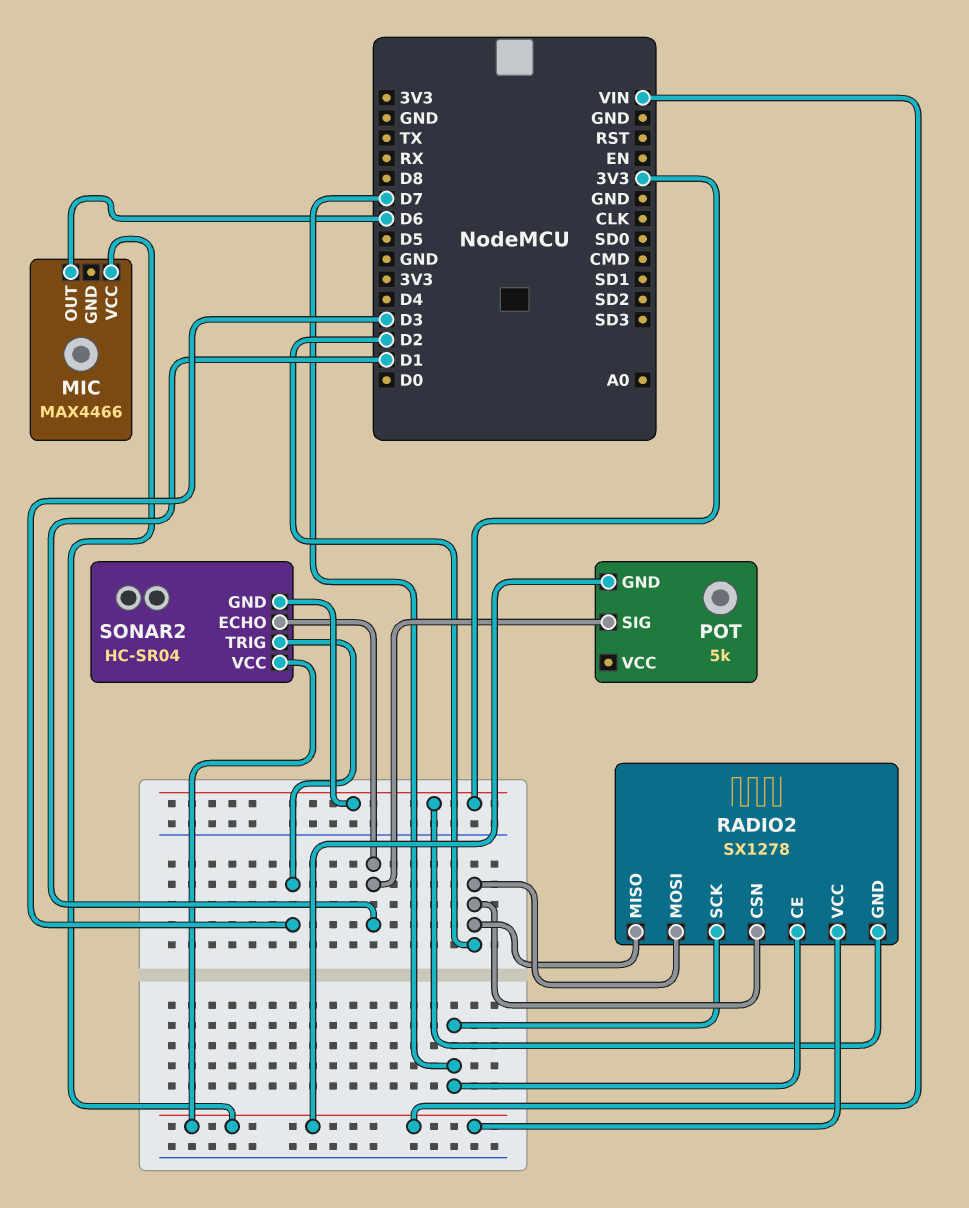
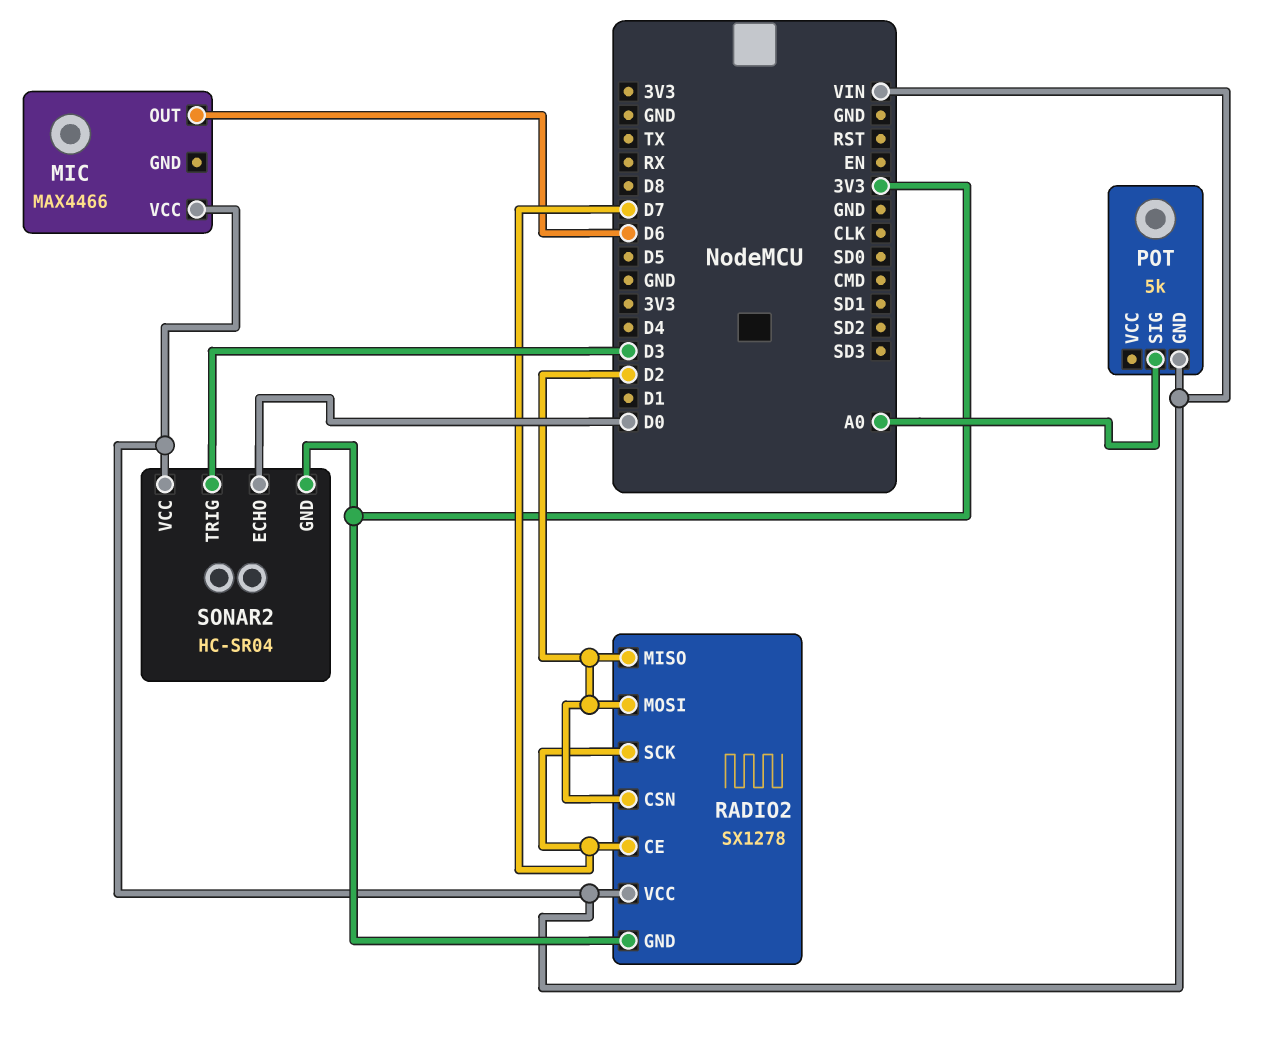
POT pin SIG: D1 -> A0
SONAR2 pin ECHO: D1 -> D0

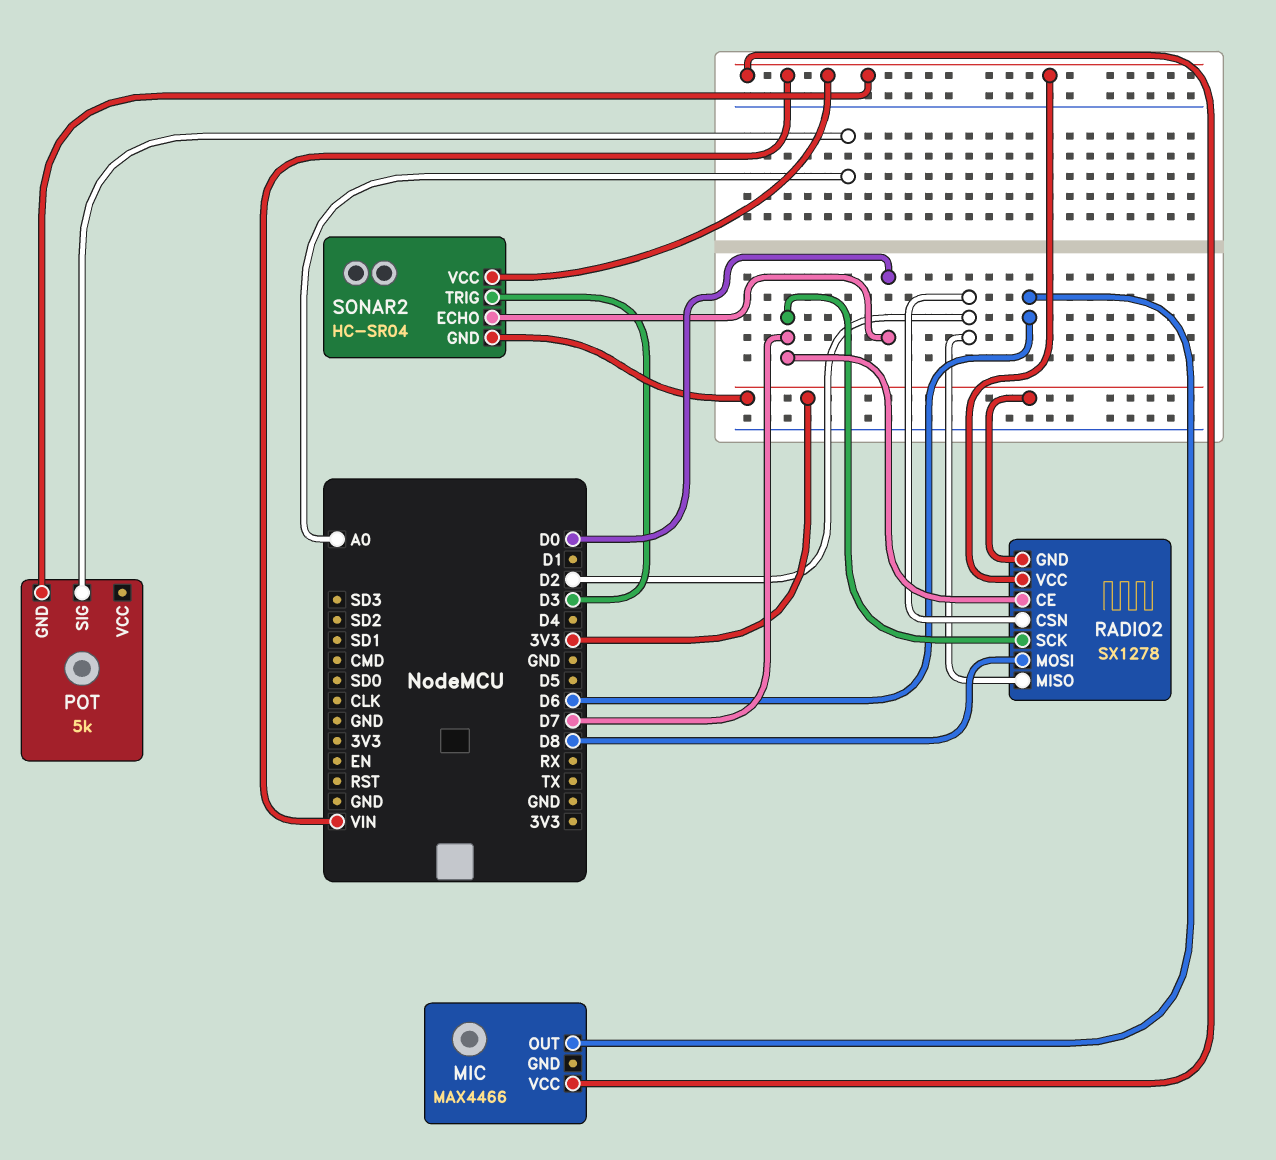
RADIO2 pin MOSI: D2 -> D8

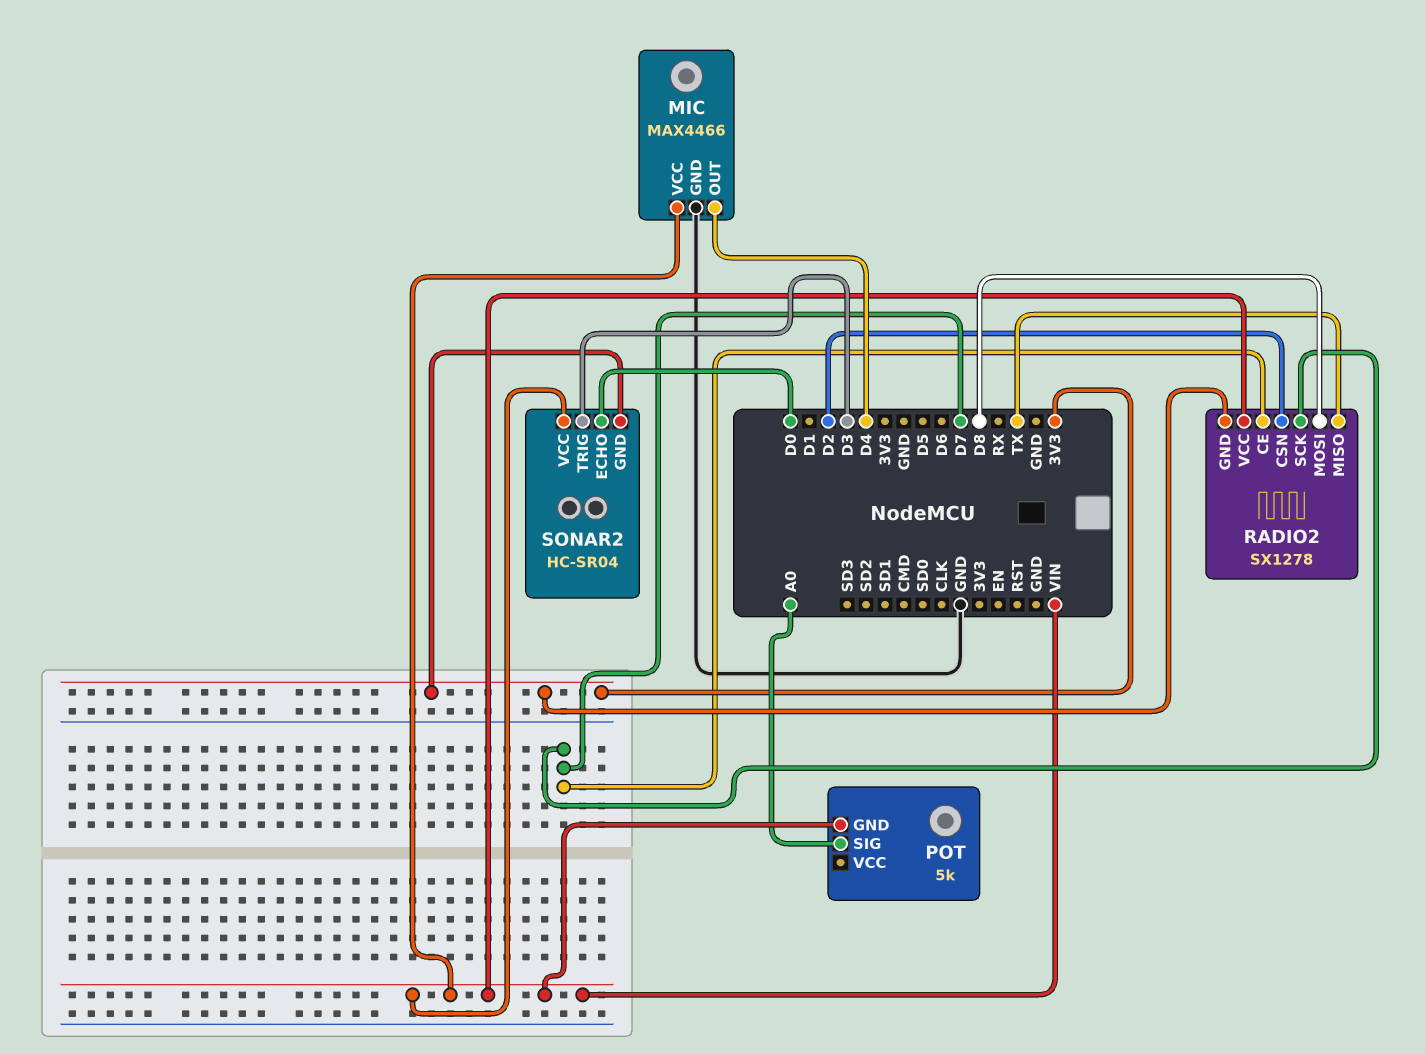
MIC pin GND: none -> GND
MIC pin OUT: D6 -> D4
RADIO2 pin MISO: D2 -> TX

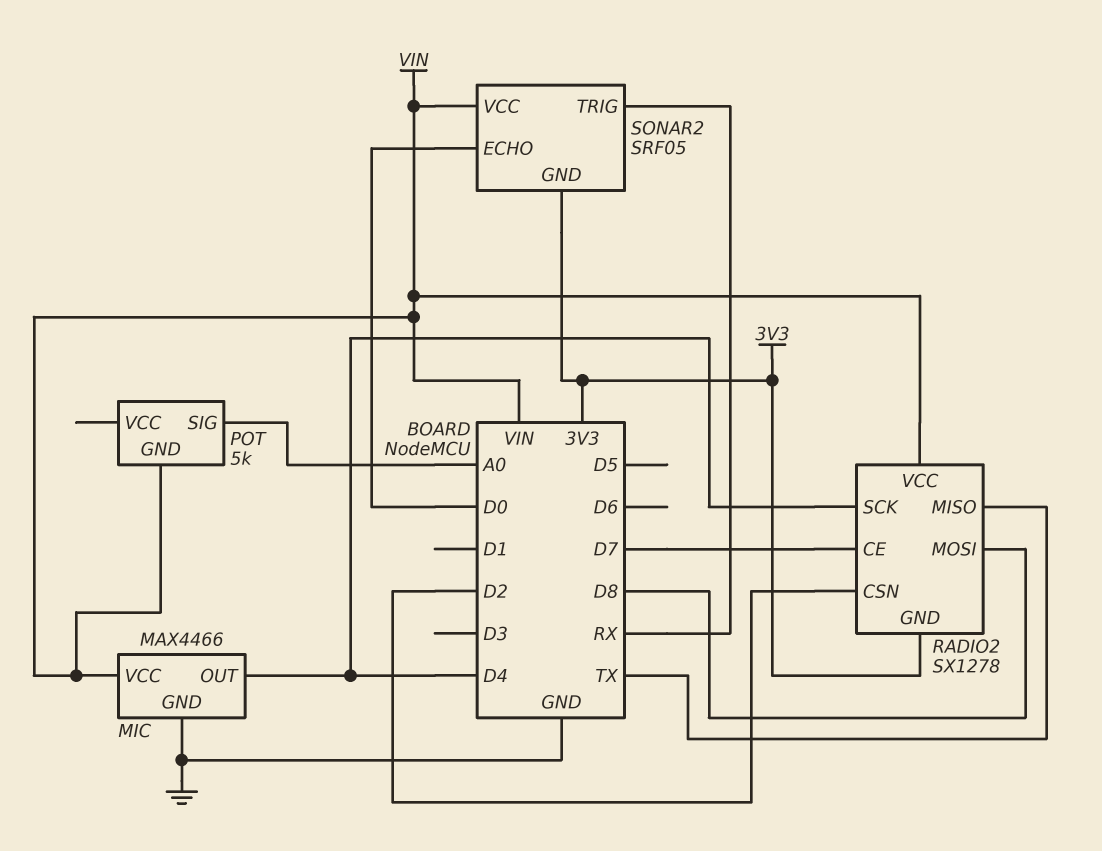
RADIO2 pin SCK: D7 -> D4
SONAR2: HC-SR04 -> SRF05
SONAR2 pin TRIG: D3 -> RX

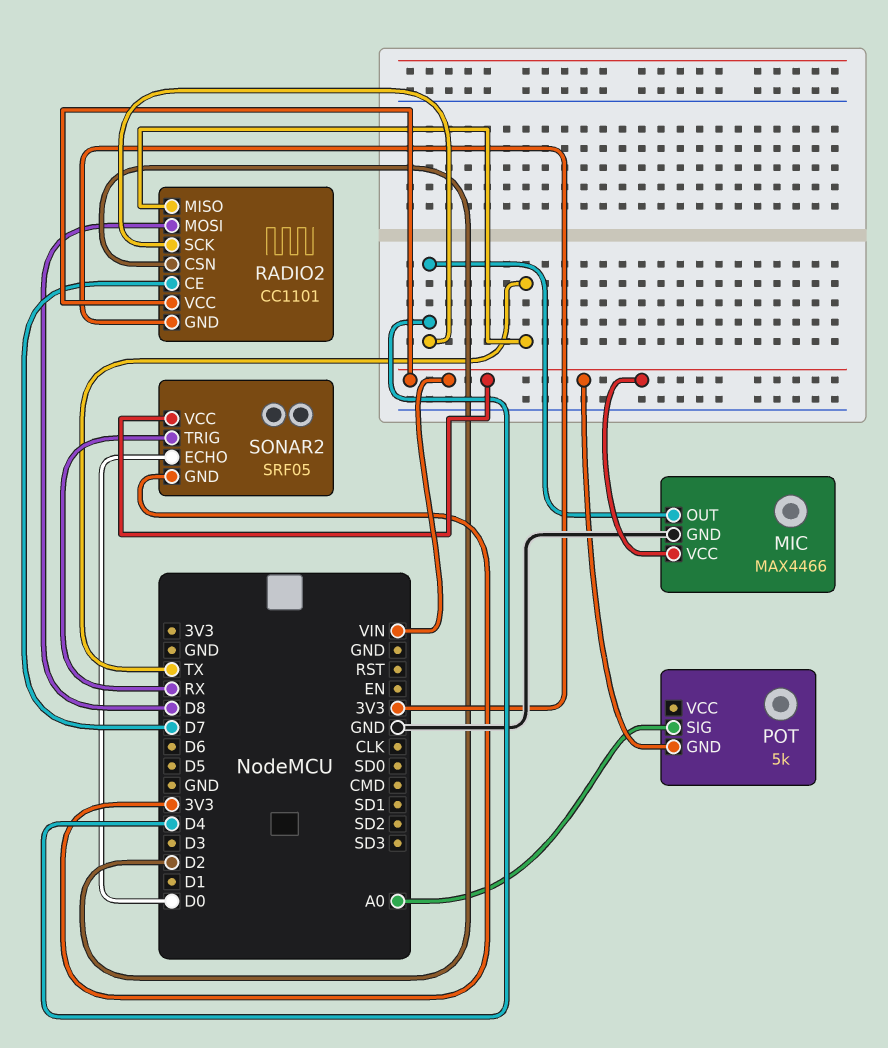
RADIO2: SX1278 -> CC1101

